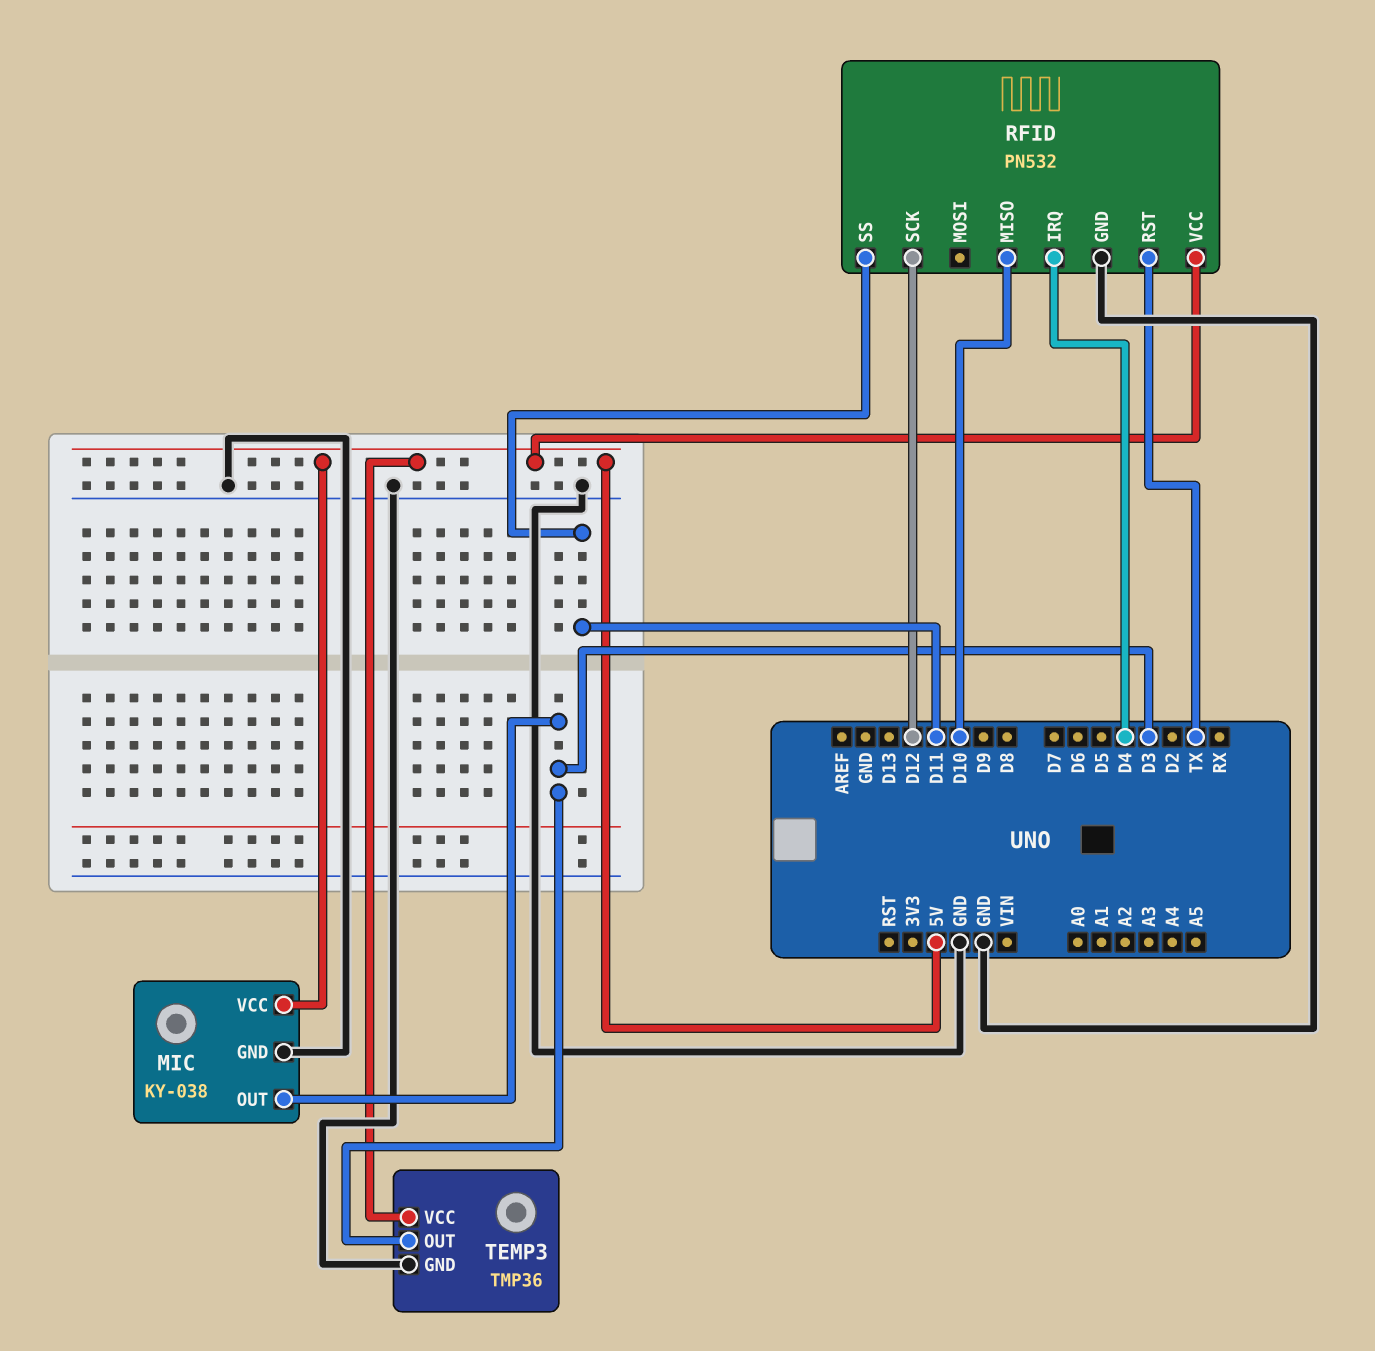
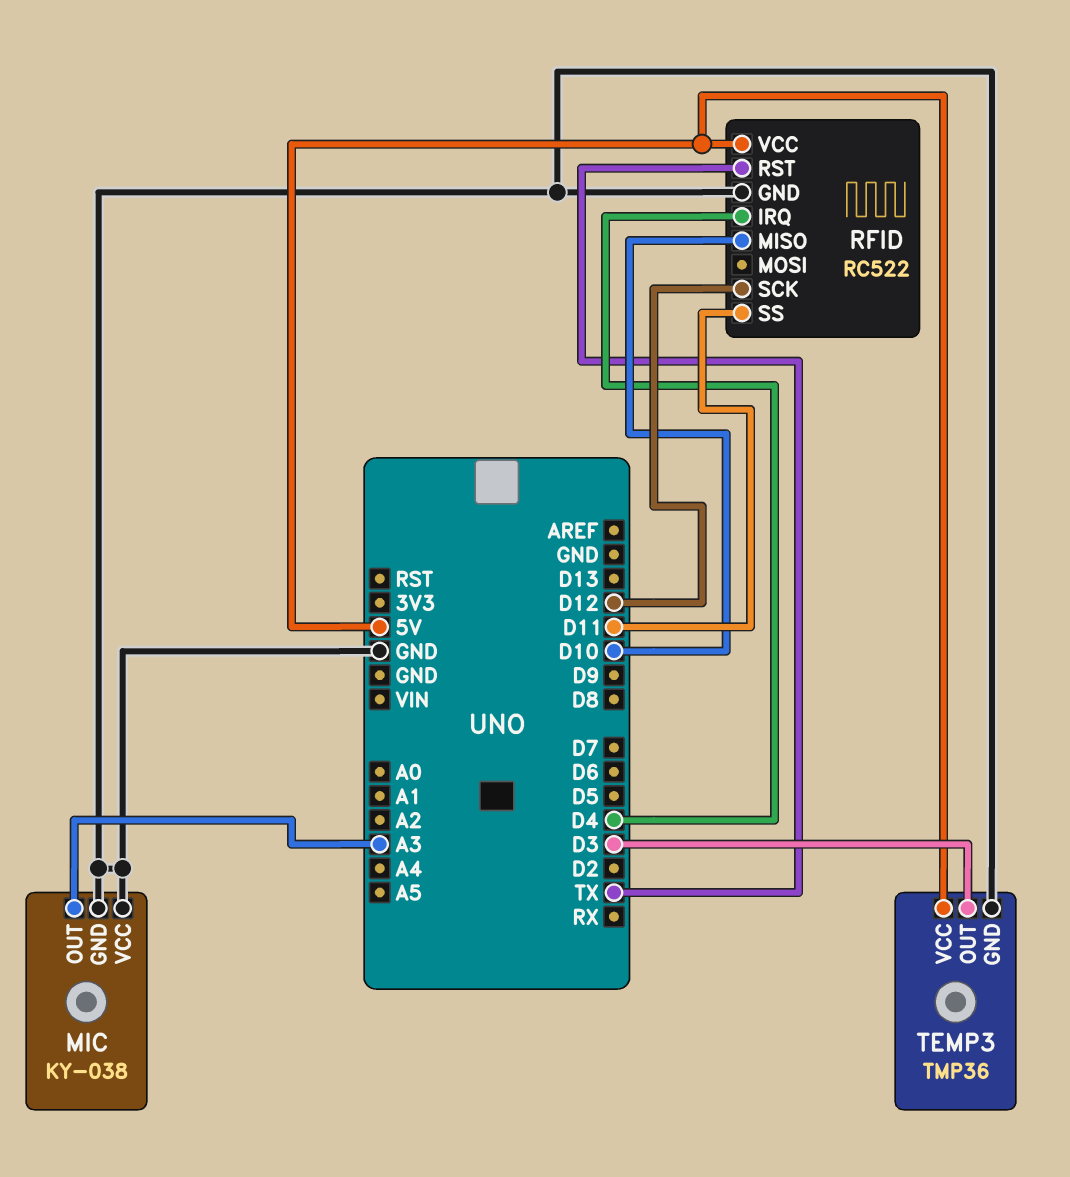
MIC pin OUT: D3 -> A3
MIC pin VCC: 5V -> GND
RFID: PN532 -> RC522

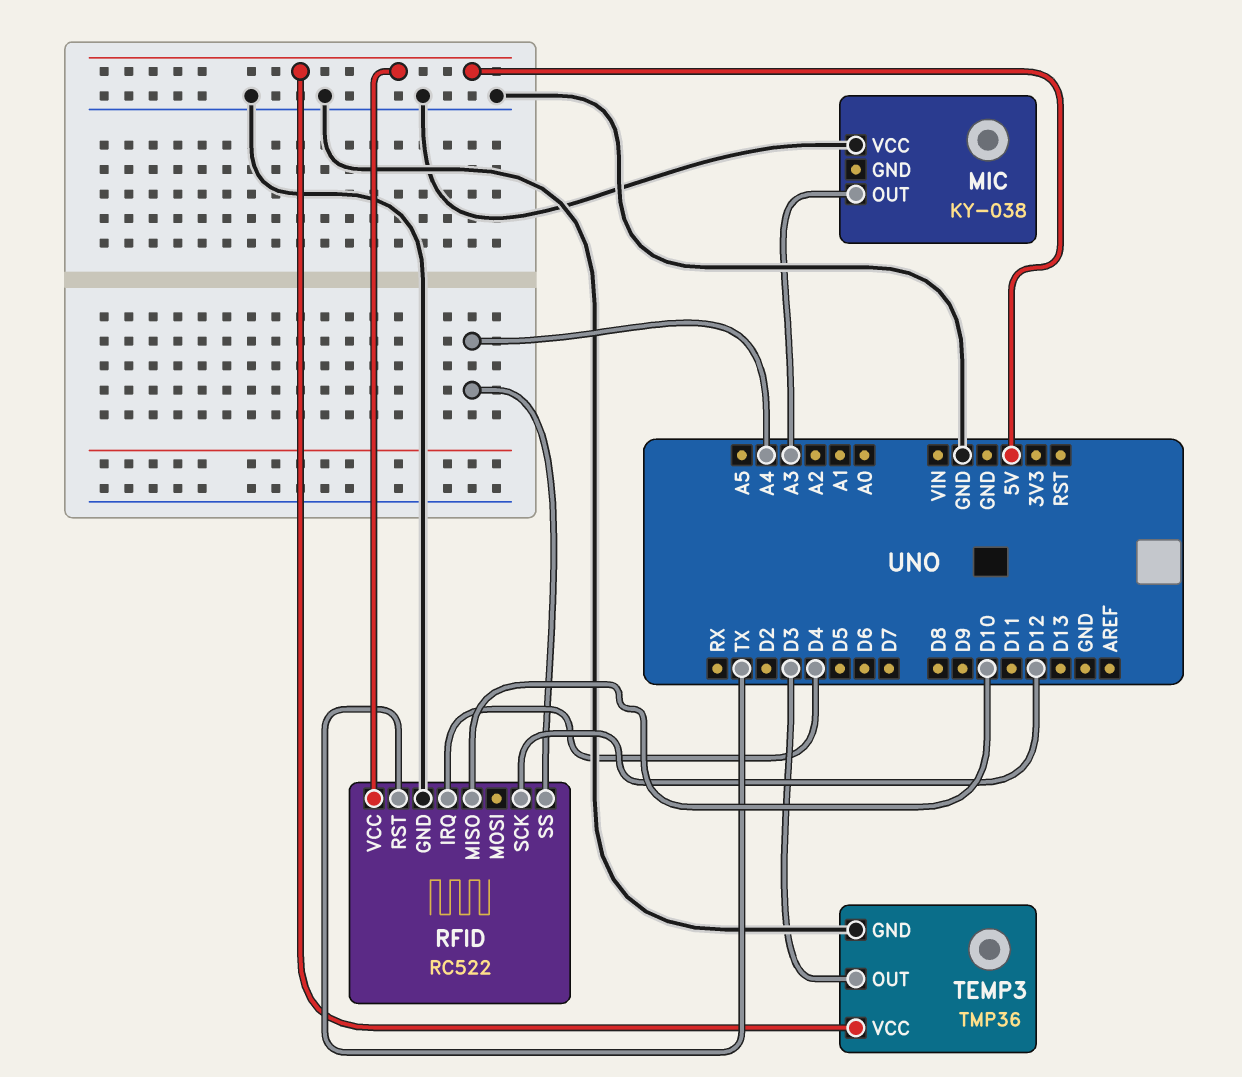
MIC pin GND: GND -> none
RFID pin SS: D11 -> A4

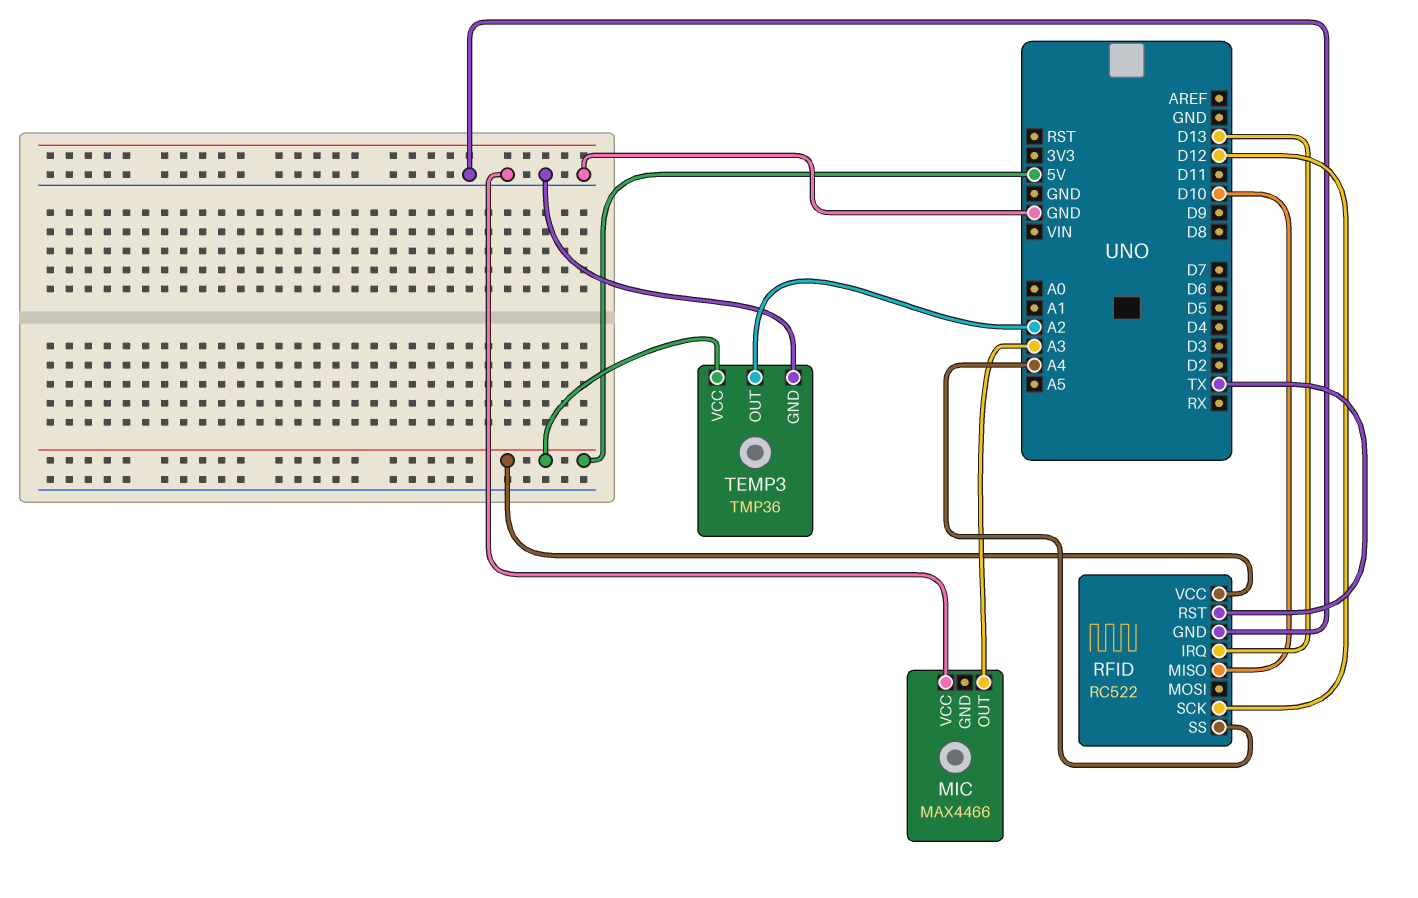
MIC: KY-038 -> MAX4466
RFID pin IRQ: D4 -> D13
TEMP3 pin OUT: D3 -> A2

